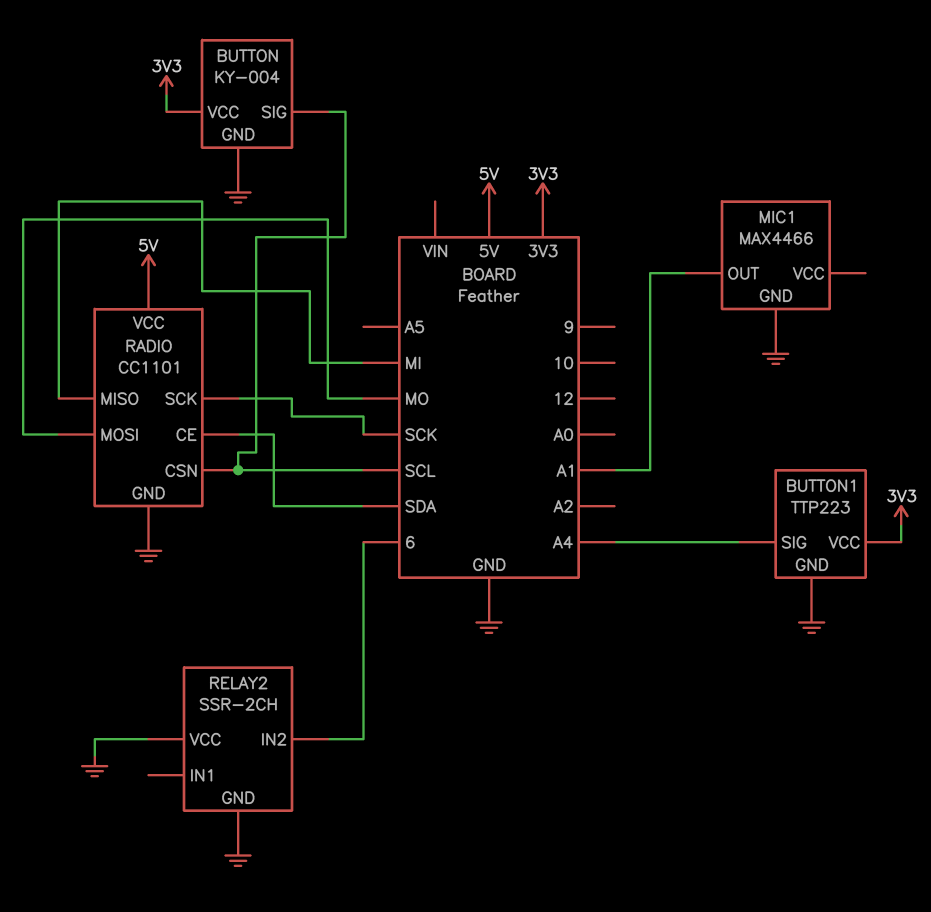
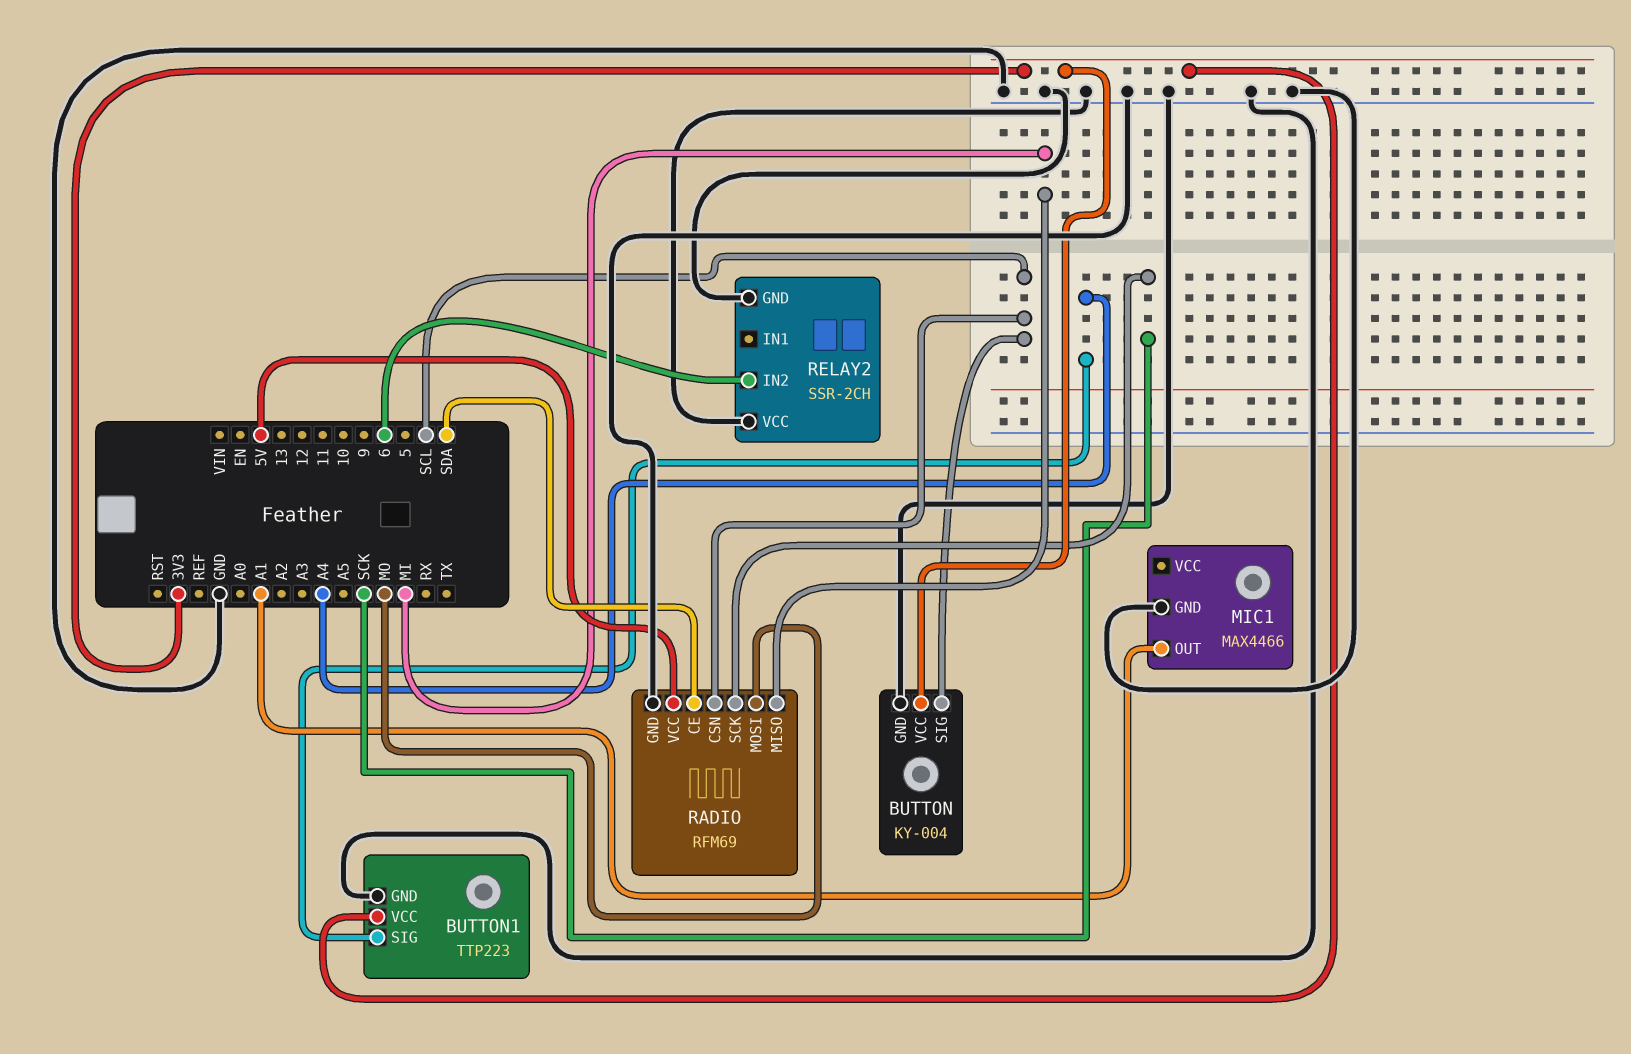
RADIO: CC1101 -> RFM69

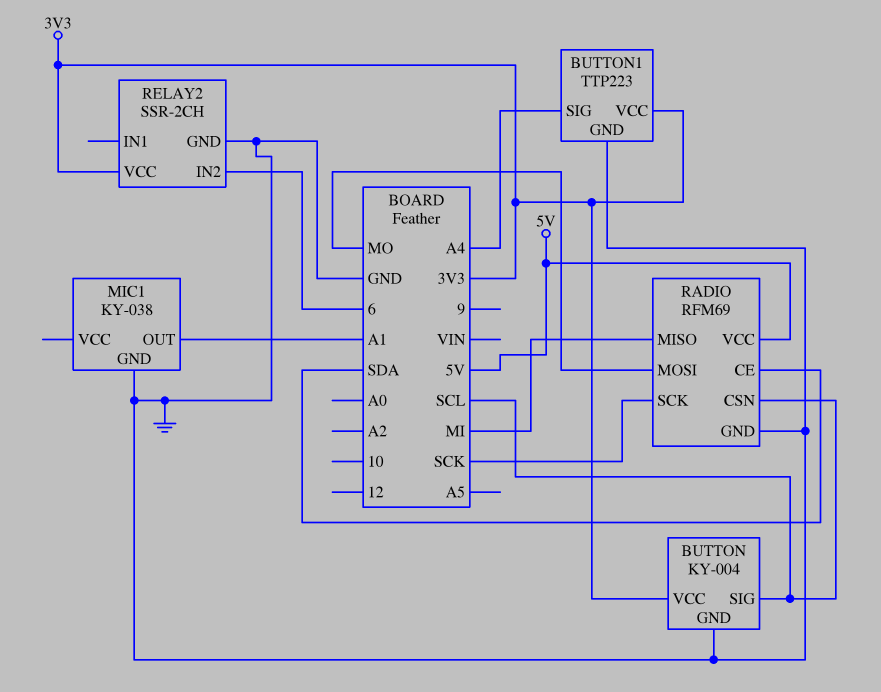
MIC1: MAX4466 -> KY-038
RELAY2 pin VCC: GND -> 3V3

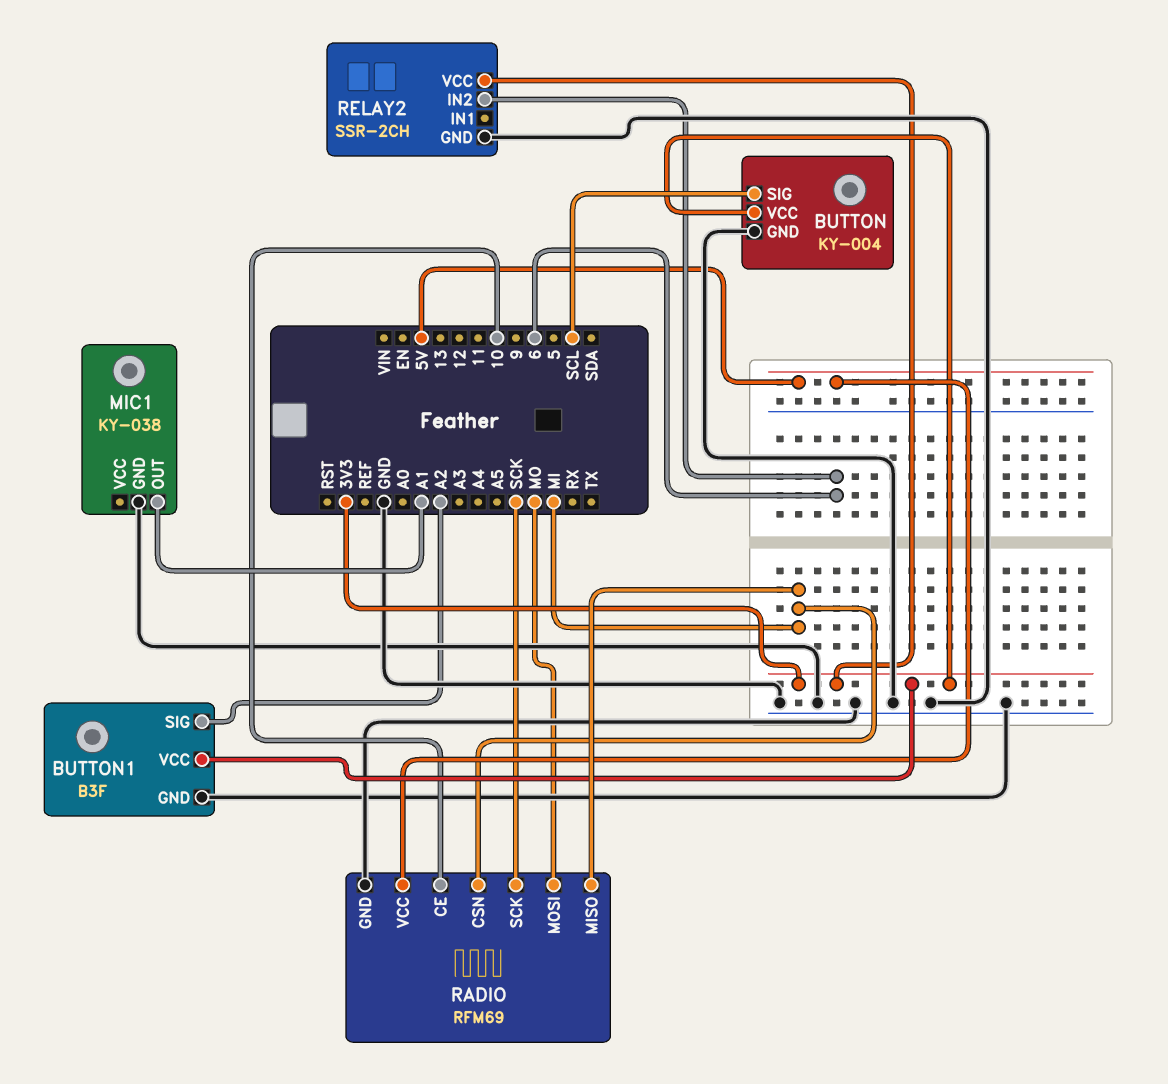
BUTTON1: TTP223 -> B3F
BUTTON1 pin SIG: A4 -> A2
RADIO pin CE: SDA -> 10
RADIO pin CSN: SCL -> MI

